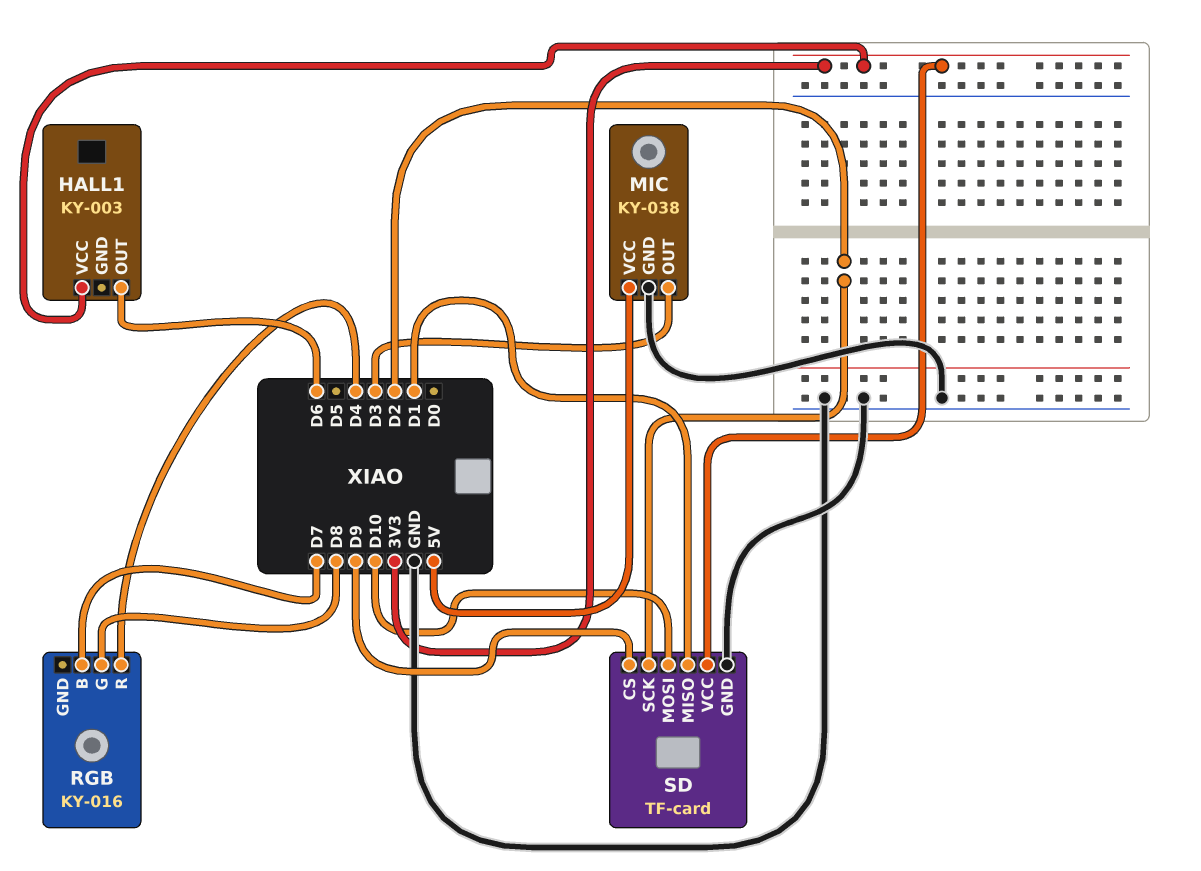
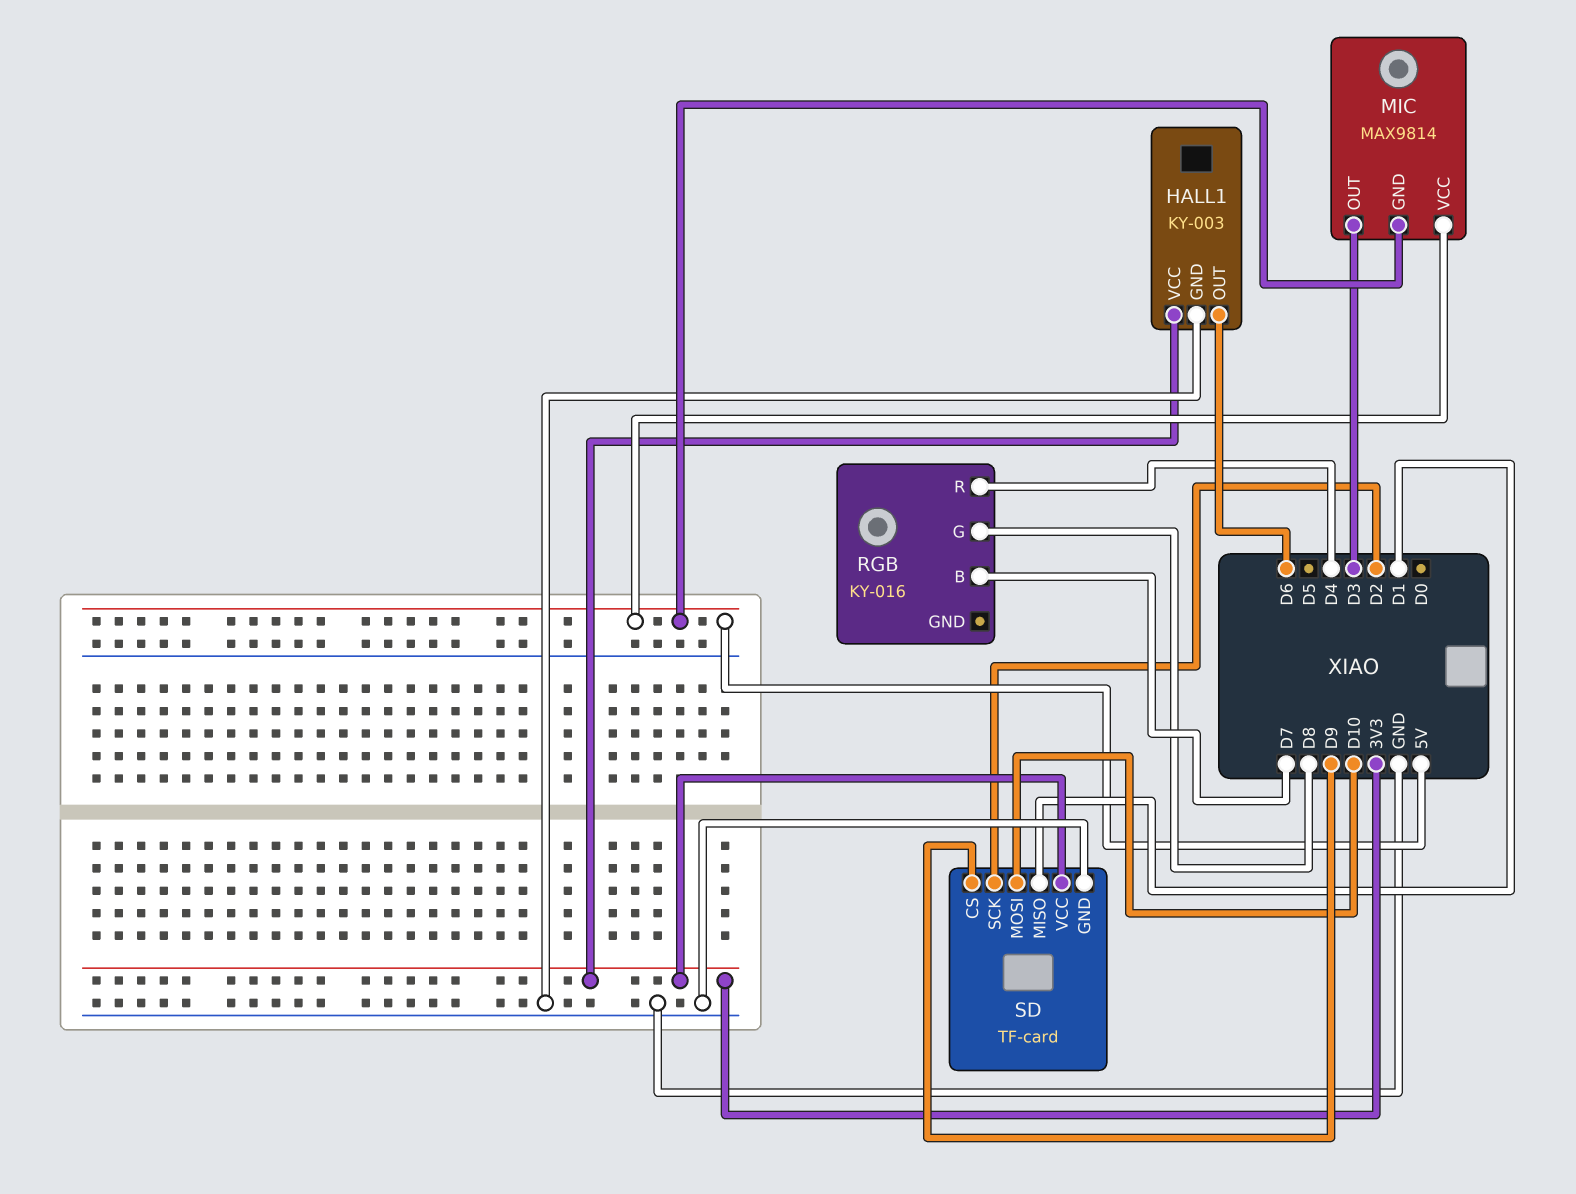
HALL1 pin GND: none -> GND
MIC: KY-038 -> MAX9814
MIC pin GND: GND -> 5V

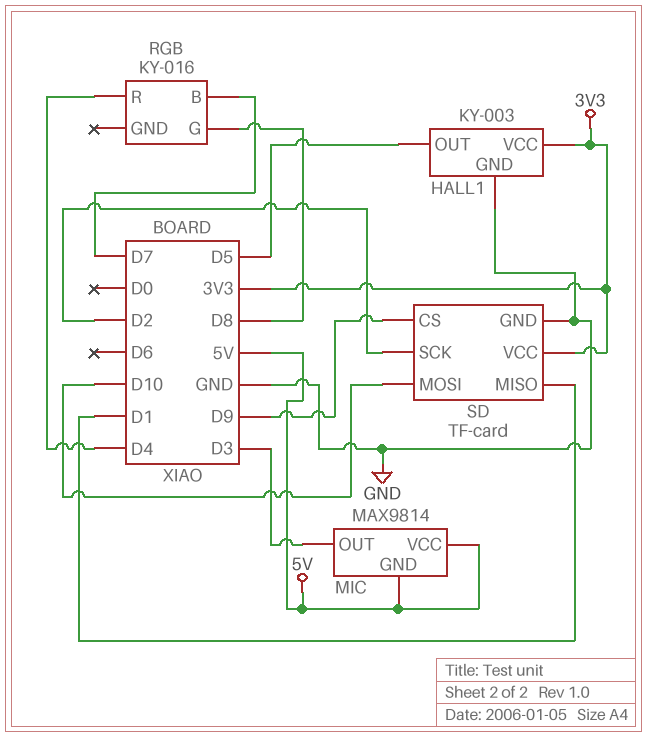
HALL1 pin OUT: D6 -> D5

